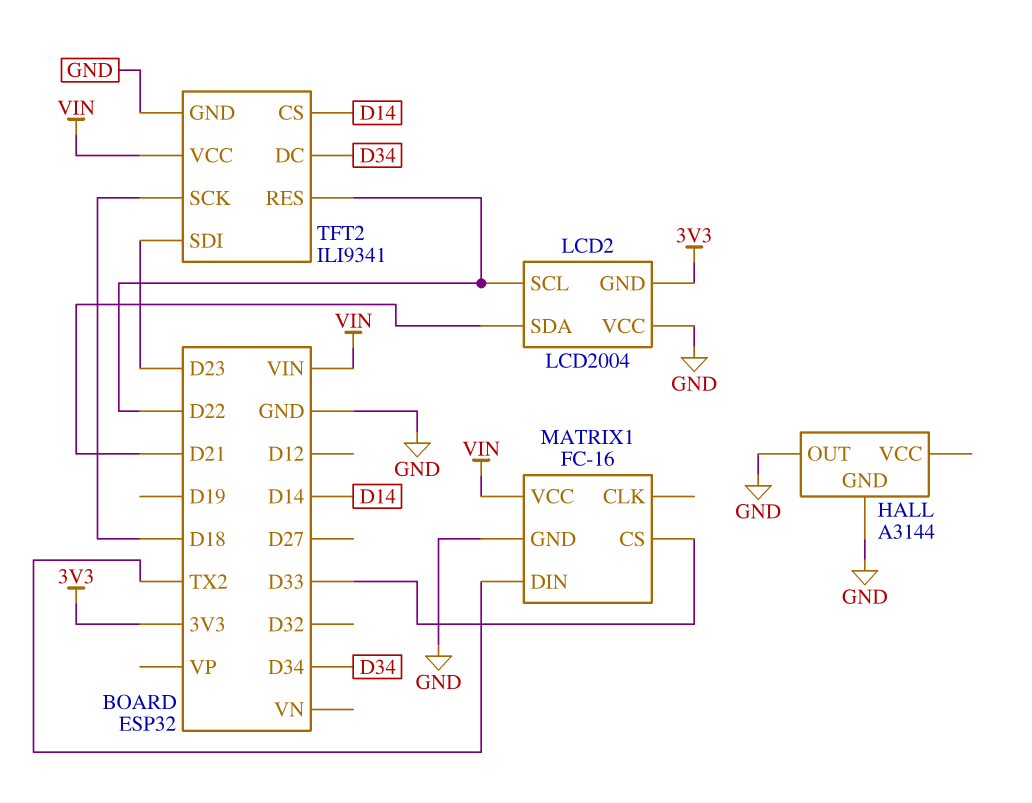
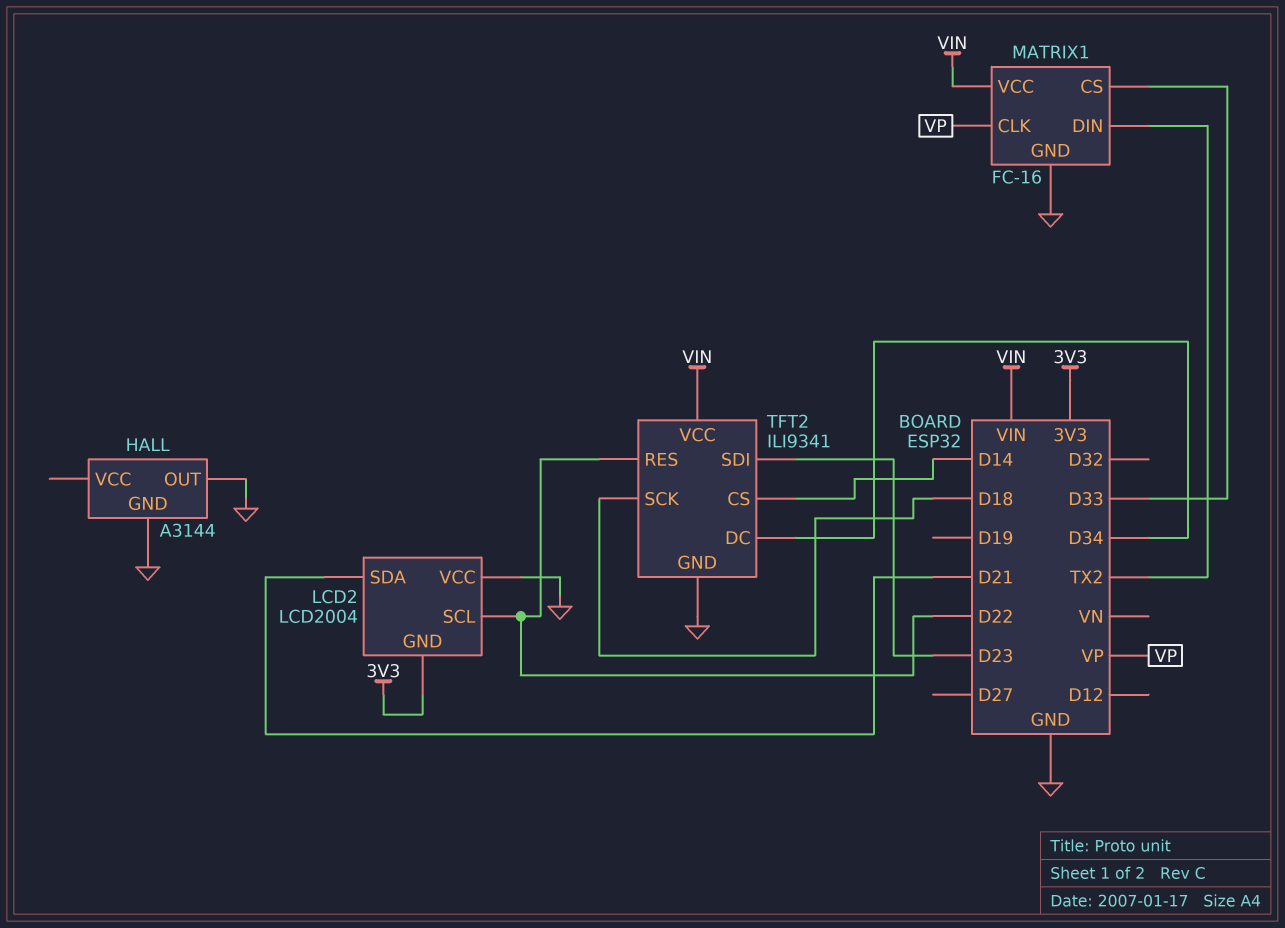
MATRIX1 pin CLK: none -> VP

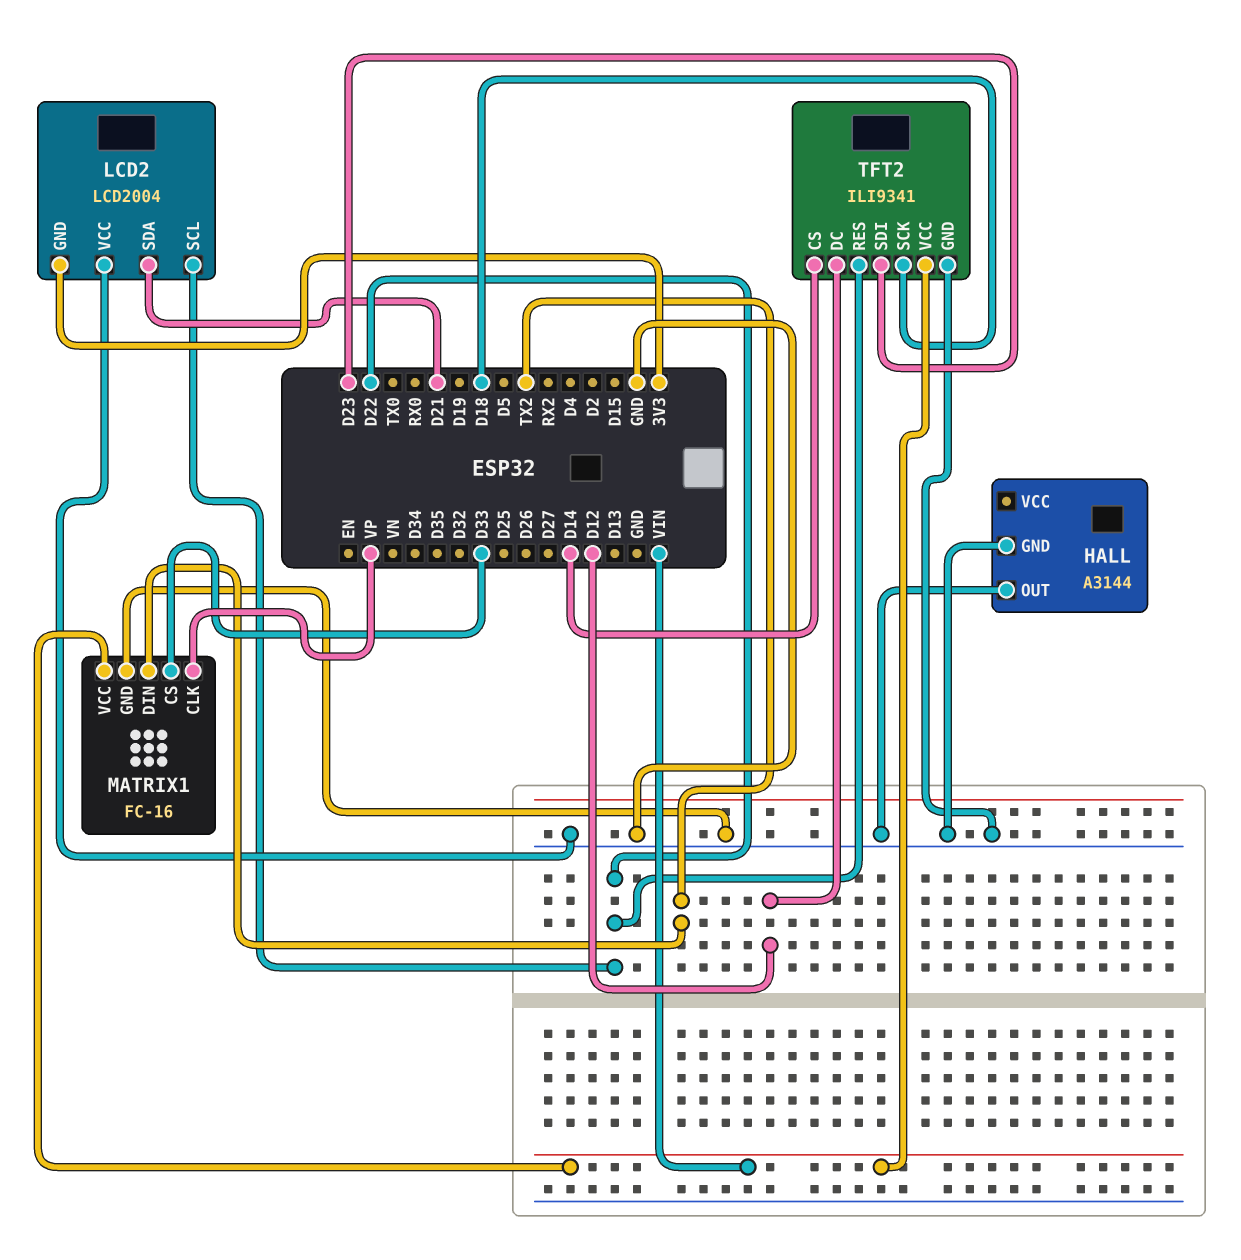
TFT2 pin DC: D34 -> D12

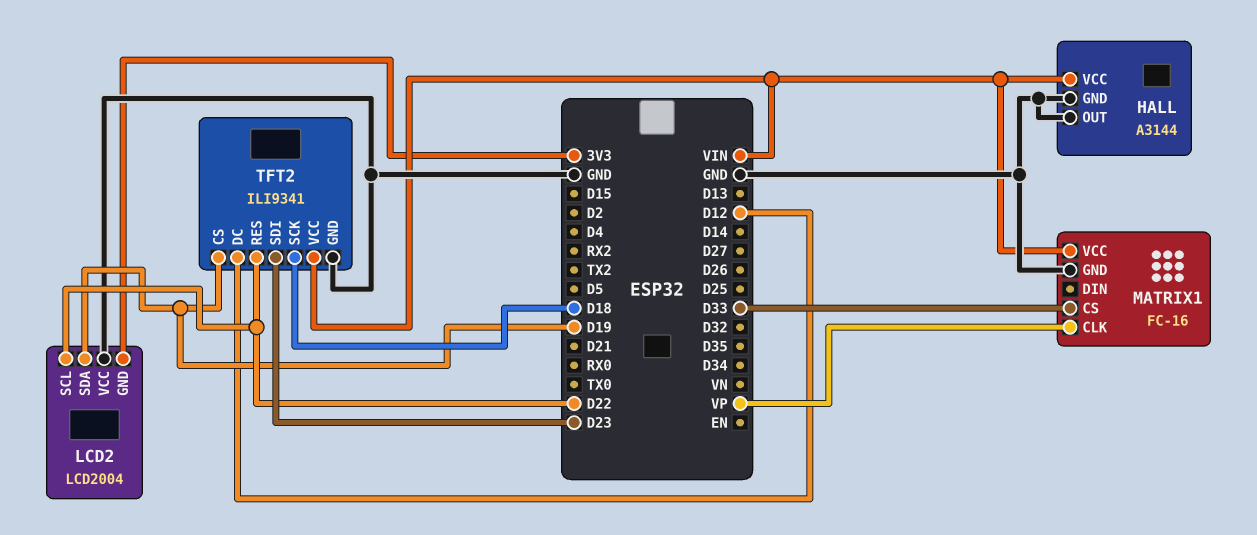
HALL pin VCC: none -> VIN
LCD2 pin SDA: D21 -> D19
MATRIX1 pin DIN: TX2 -> none
TFT2 pin CS: D14 -> D19

